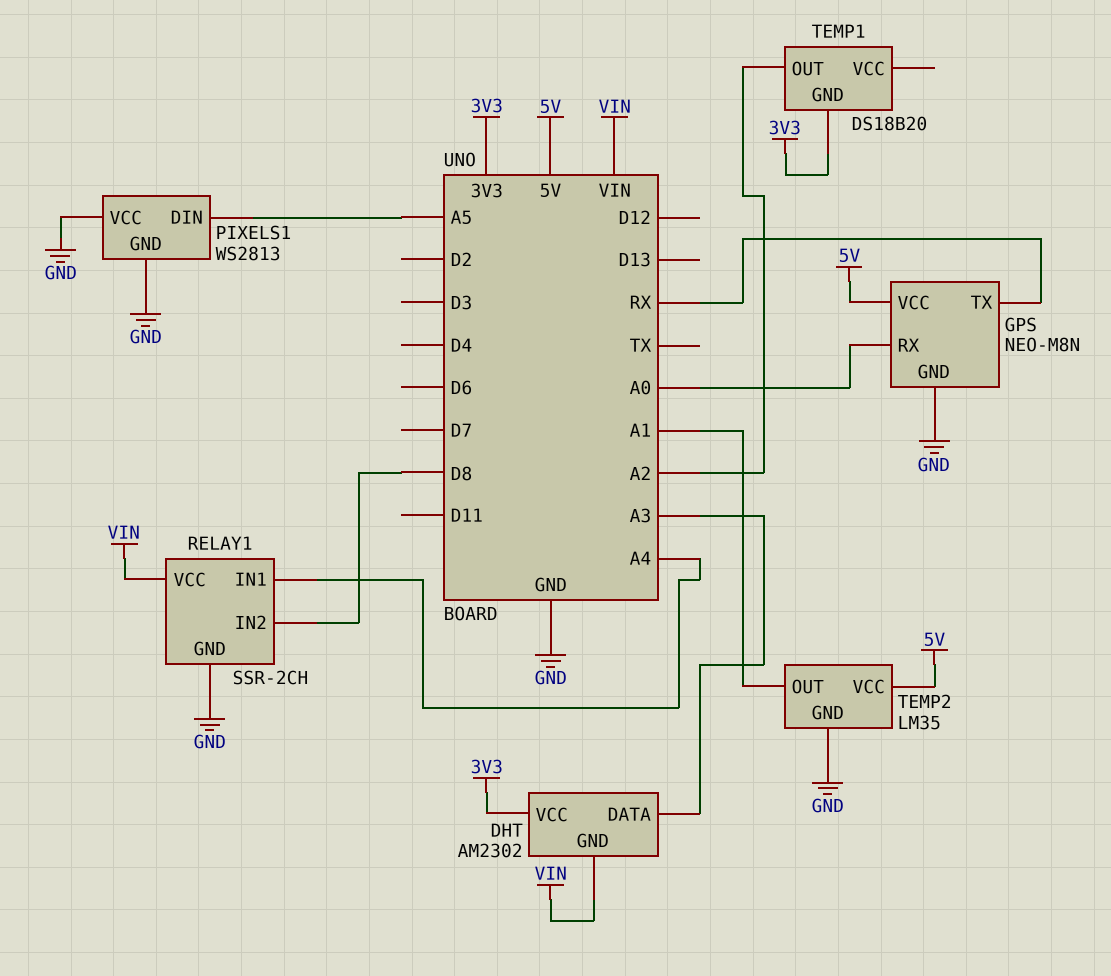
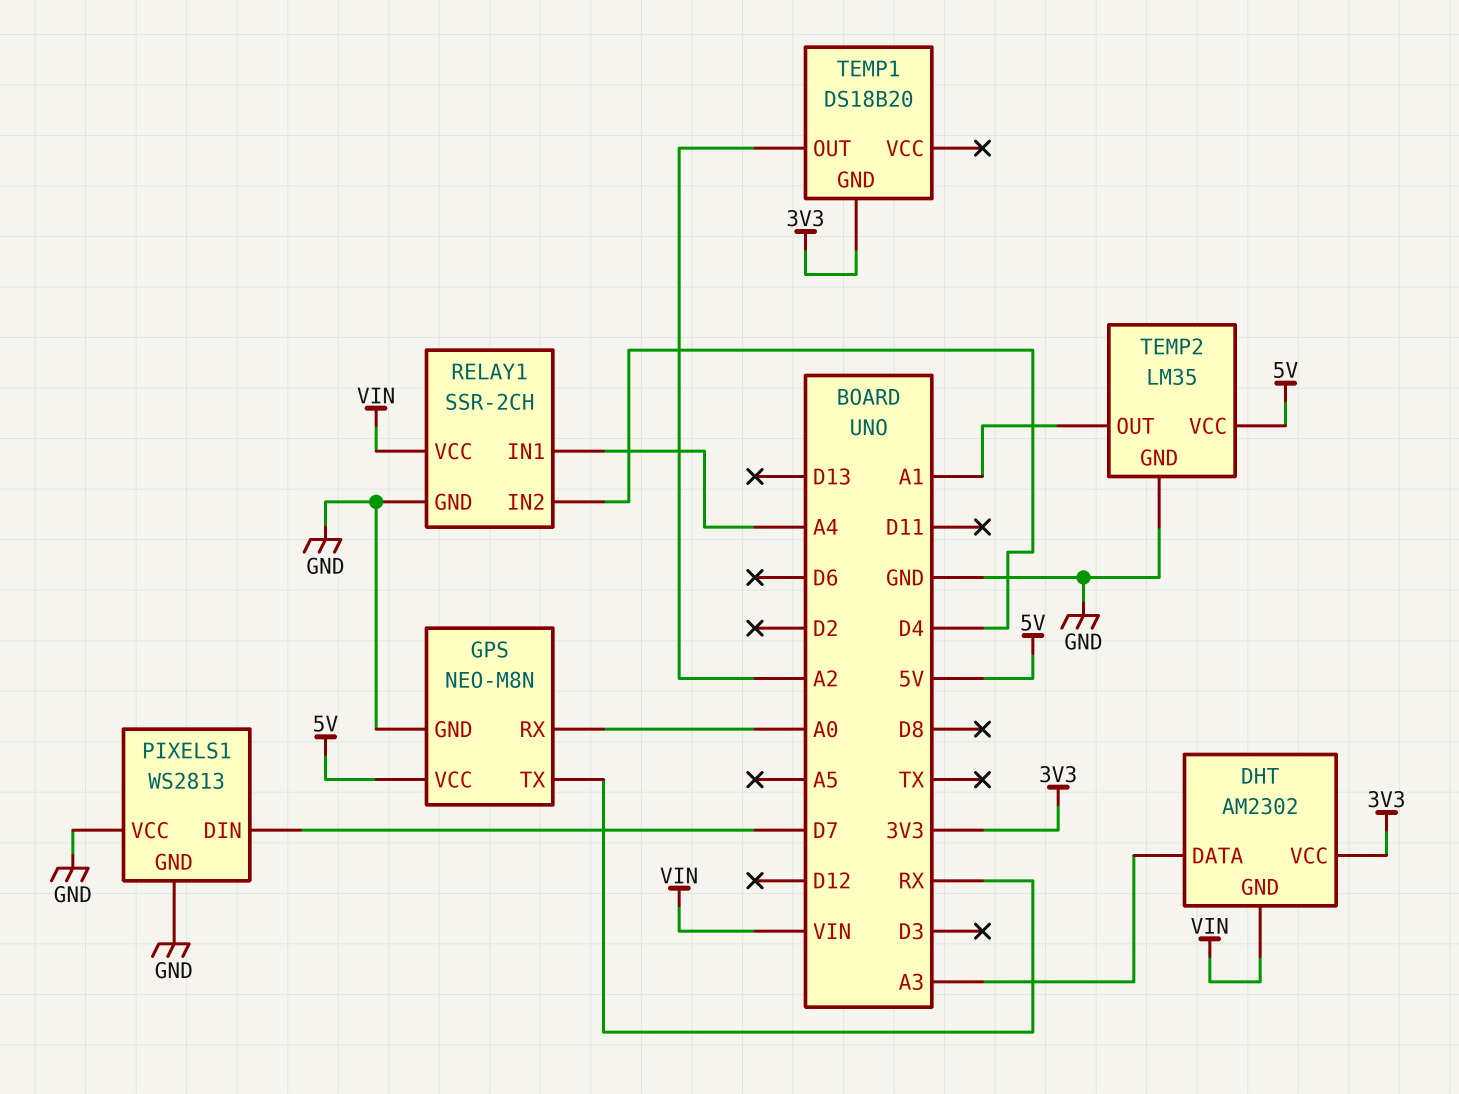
PIXELS1 pin DIN: A5 -> D7
RELAY1 pin IN2: D8 -> D4

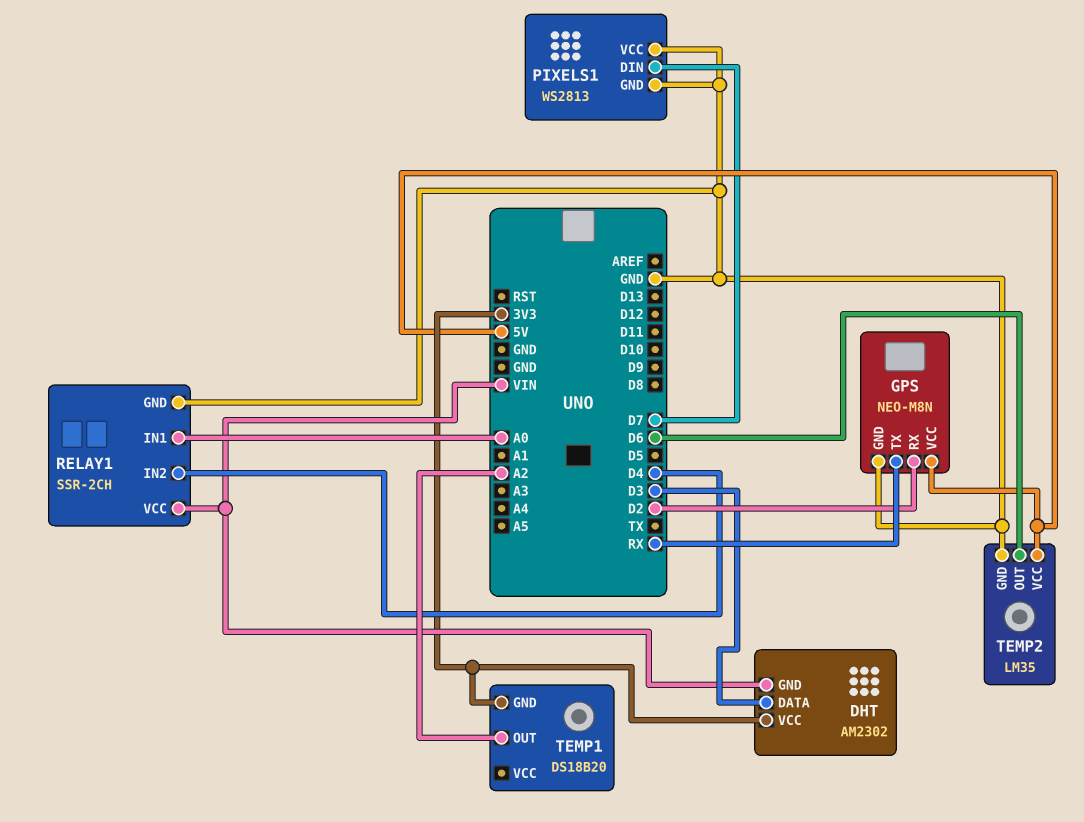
DHT pin DATA: A3 -> D3
GPS pin RX: A0 -> D2
RELAY1 pin IN1: A4 -> A0
TEMP2 pin OUT: A1 -> D6

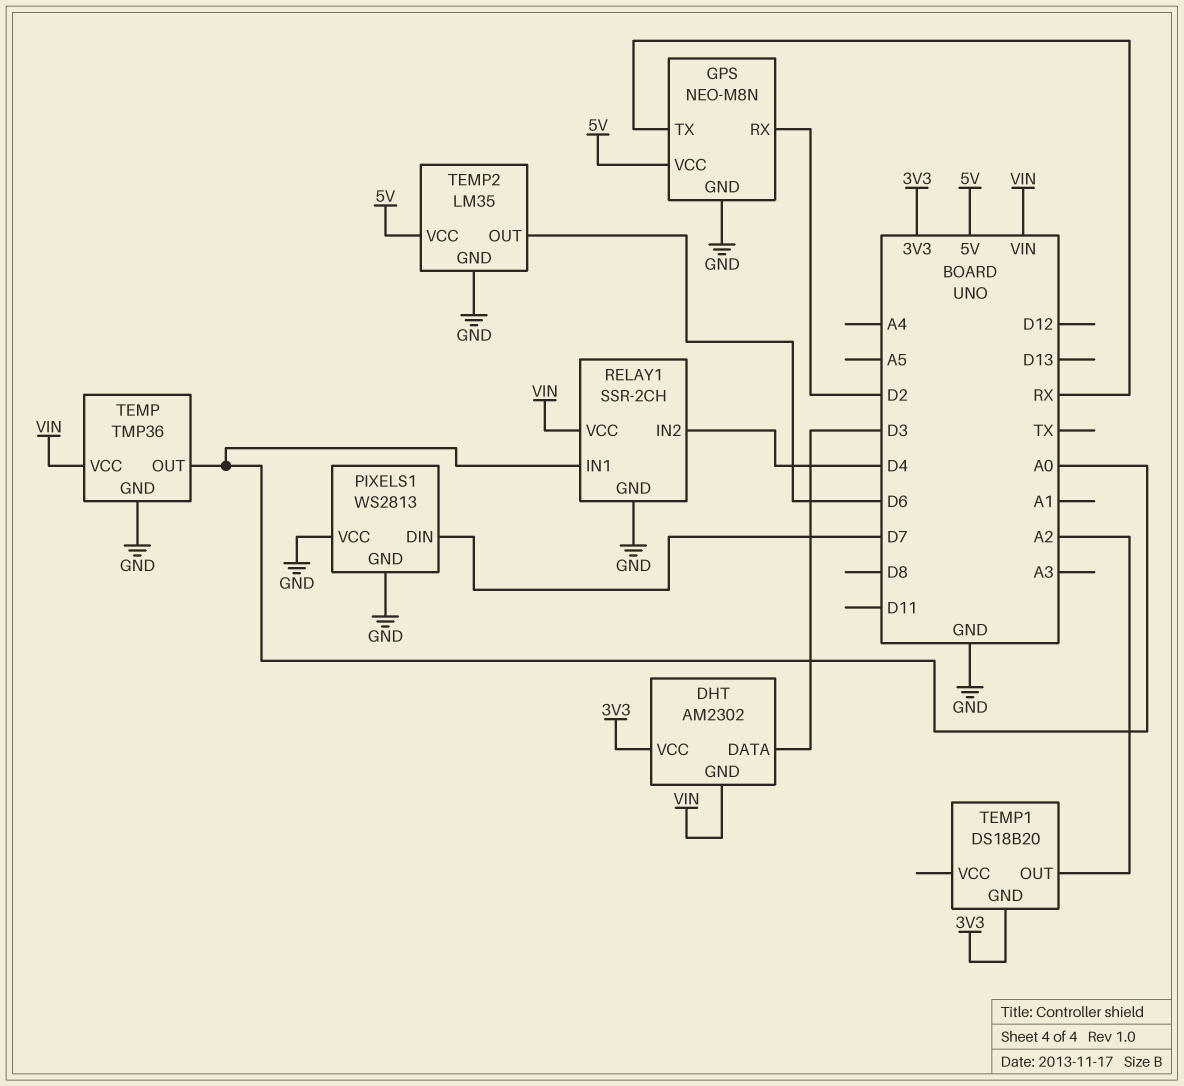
TEMP: none -> TMP36
TEMP pin GND: none -> GND
TEMP pin OUT: none -> A0
TEMP pin VCC: none -> VIN

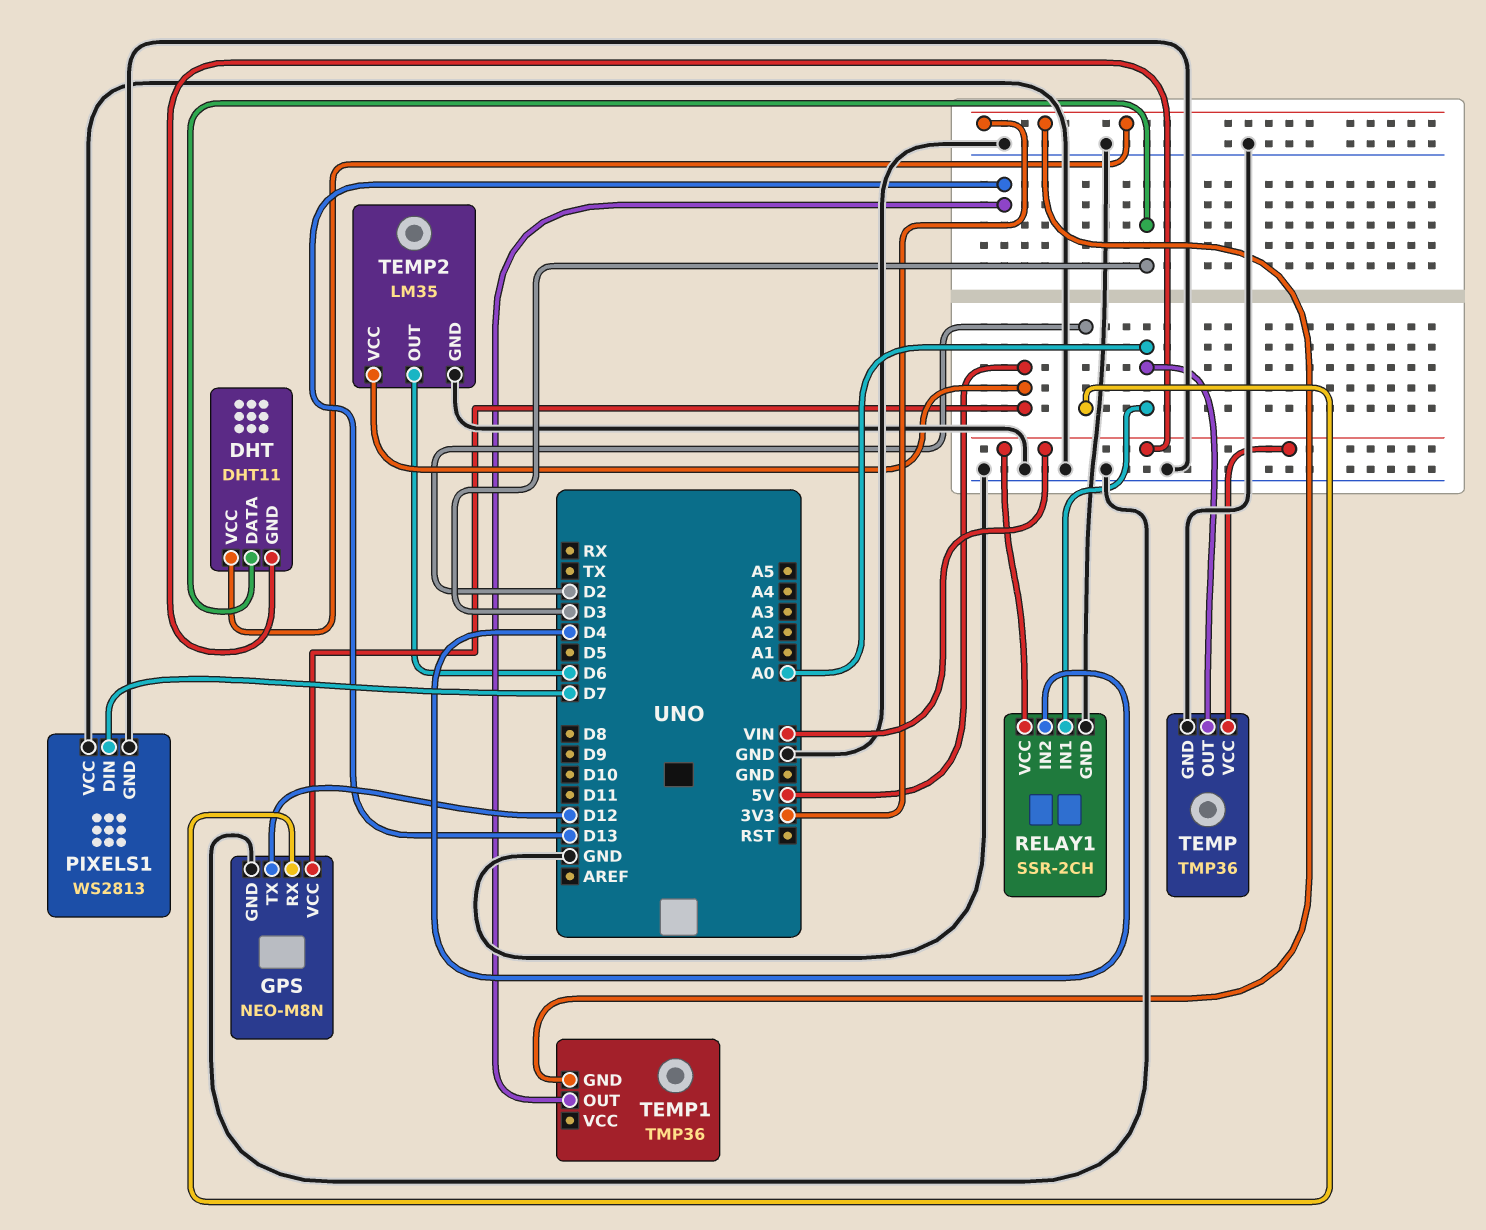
DHT: AM2302 -> DHT11
GPS pin TX: RX -> D12
TEMP1: DS18B20 -> TMP36
TEMP1 pin OUT: A2 -> D13

